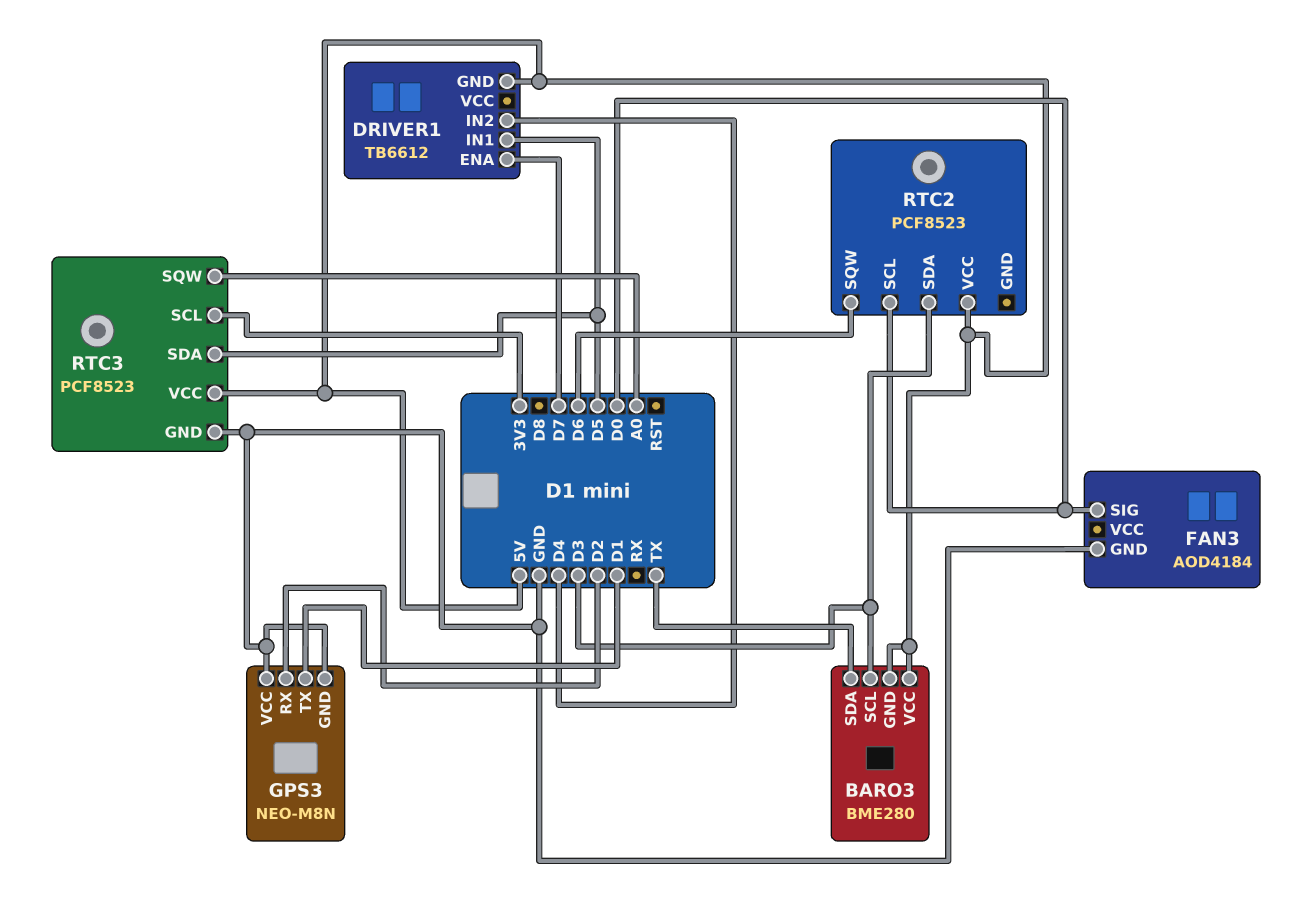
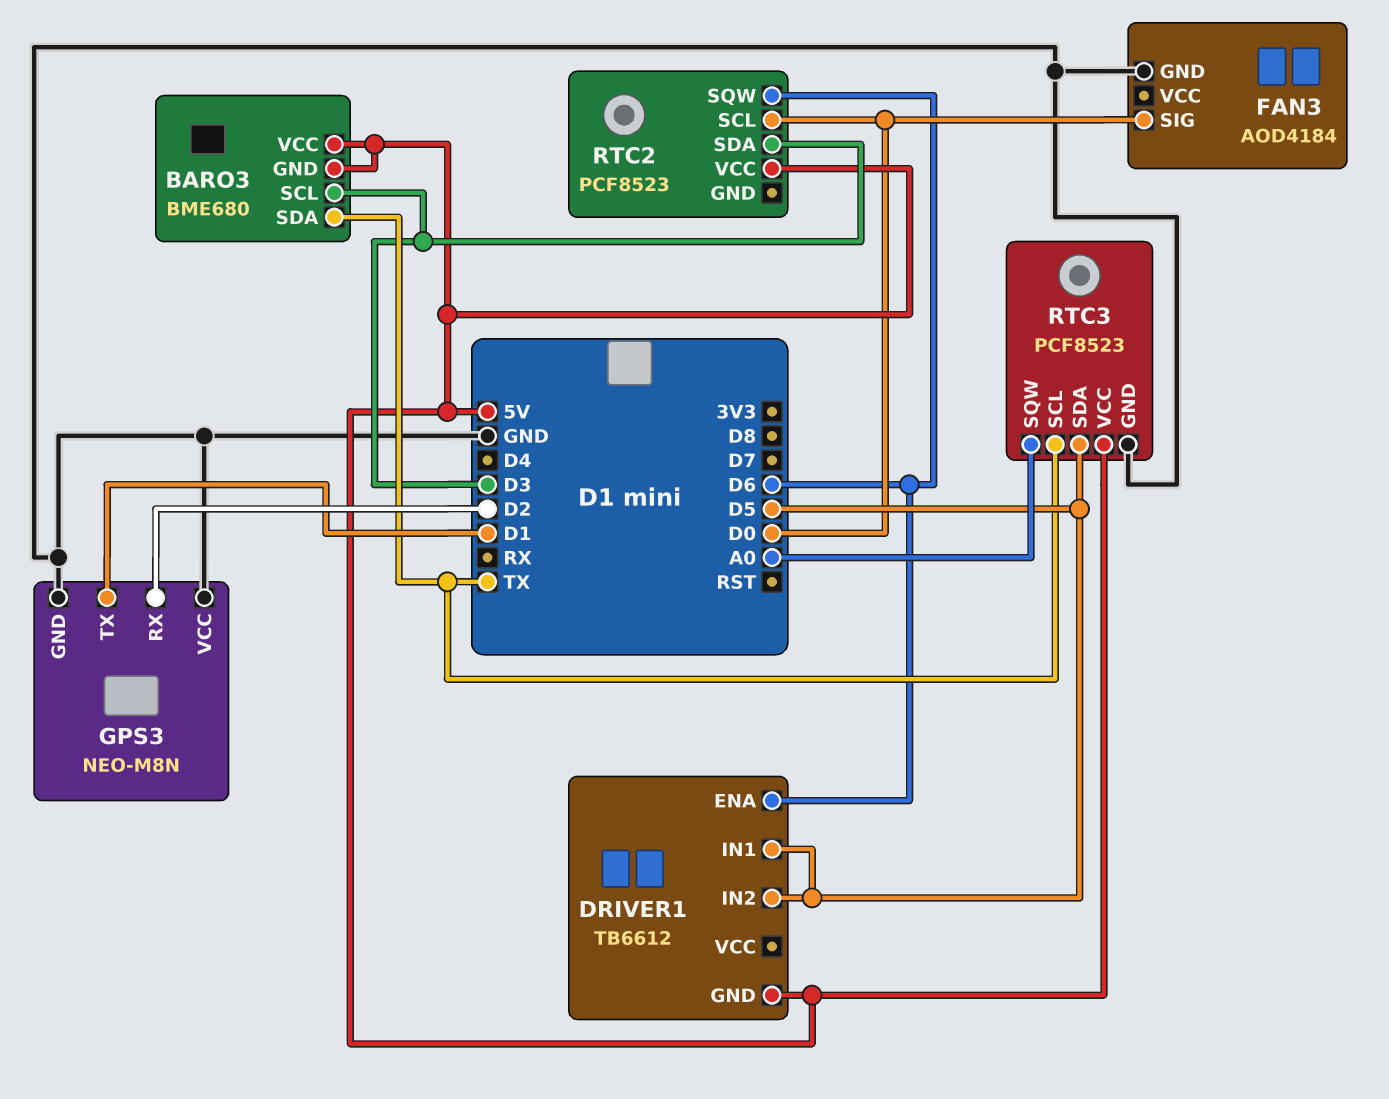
BARO3: BME280 -> BME680
DRIVER1 pin ENA: D7 -> D6
DRIVER1 pin IN2: D4 -> D5
RTC3 pin SCL: 3V3 -> TX

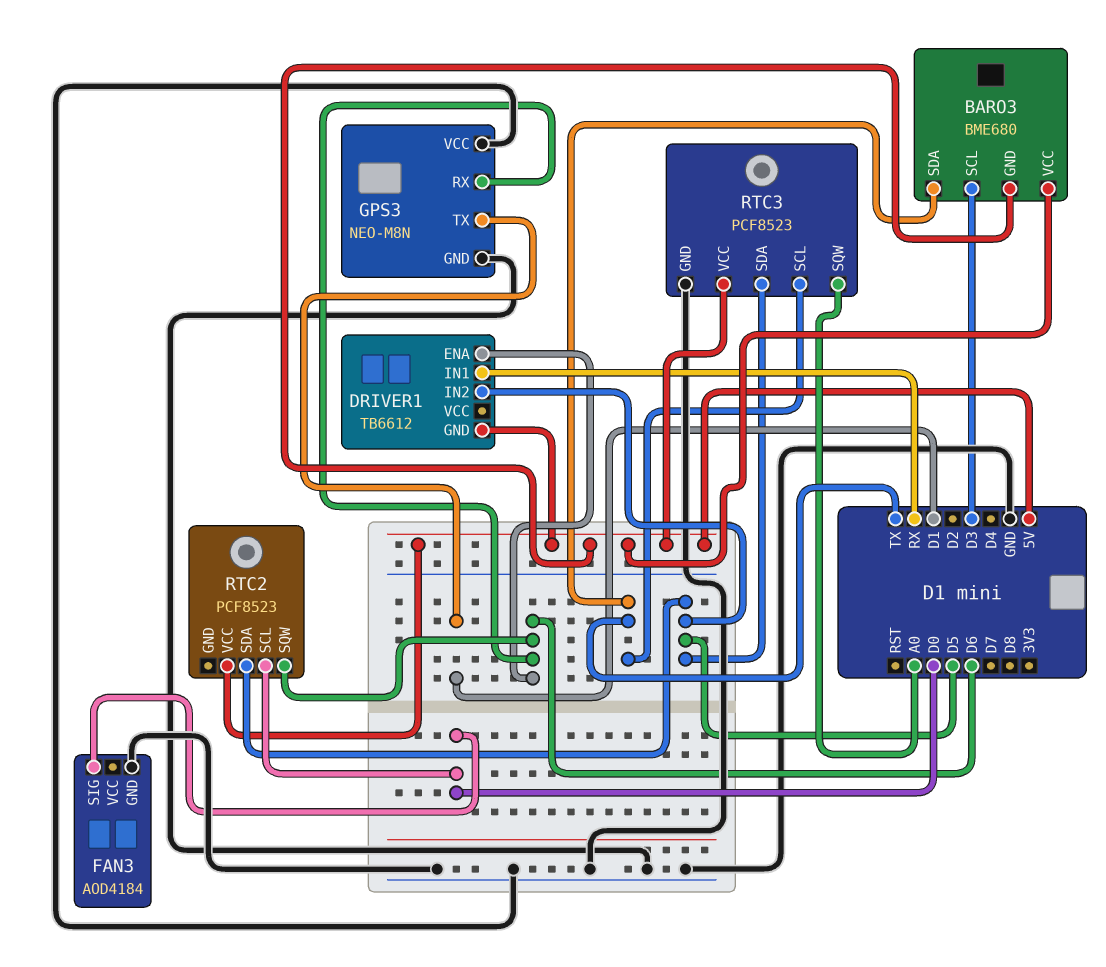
DRIVER1 pin IN1: D5 -> RX
GPS3 pin RX: D2 -> D6
RTC2 pin SDA: D3 -> D5

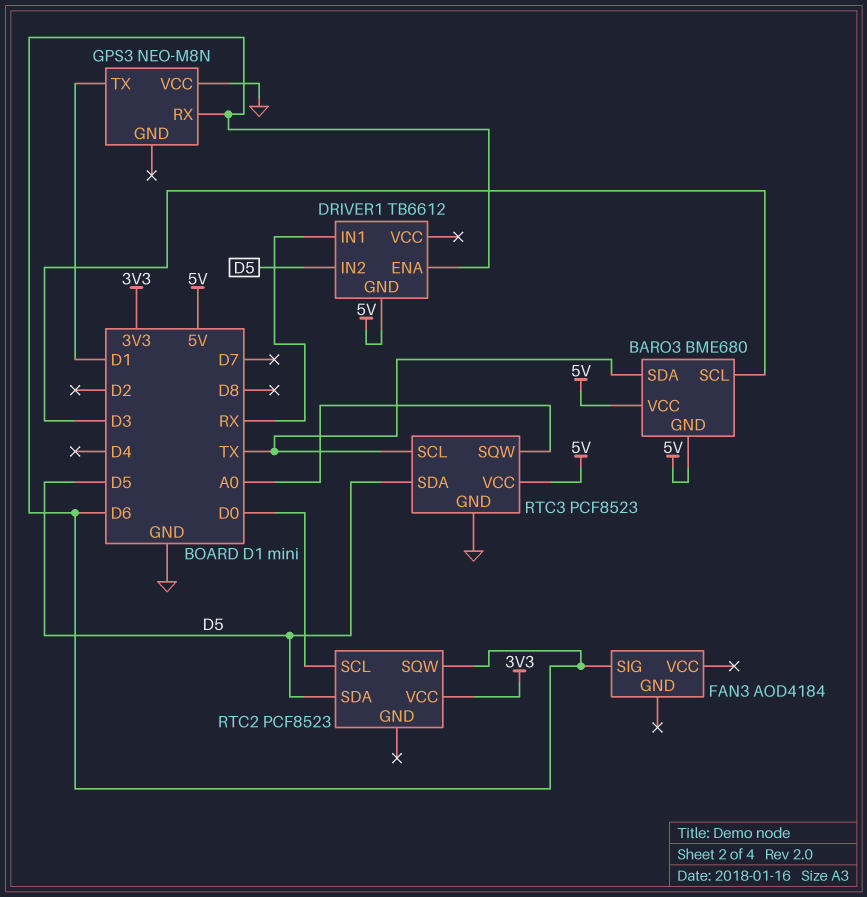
FAN3 pin GND: GND -> none
FAN3 pin SIG: D0 -> D6
GPS3 pin GND: GND -> none
RTC2 pin VCC: 5V -> 3V3

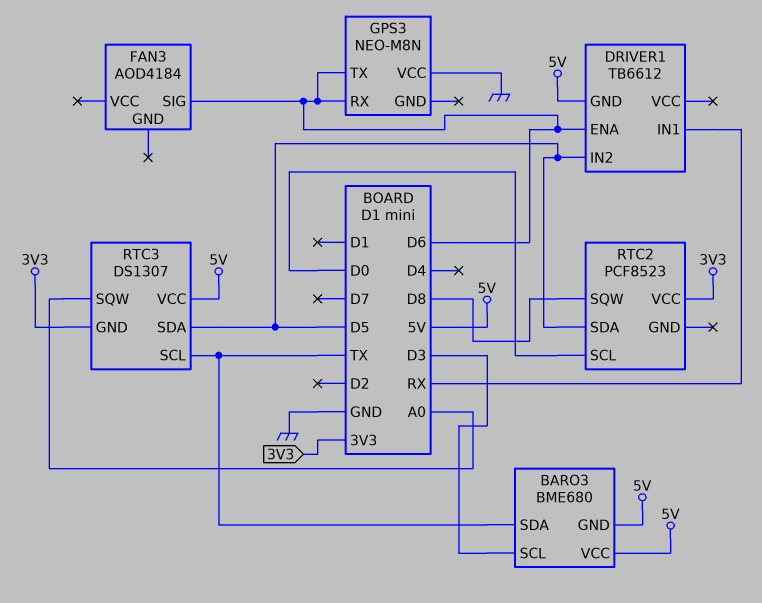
GPS3 pin TX: D1 -> D6
RTC2 pin SQW: D6 -> D8
RTC3: PCF8523 -> DS1307
RTC3 pin GND: GND -> 3V3

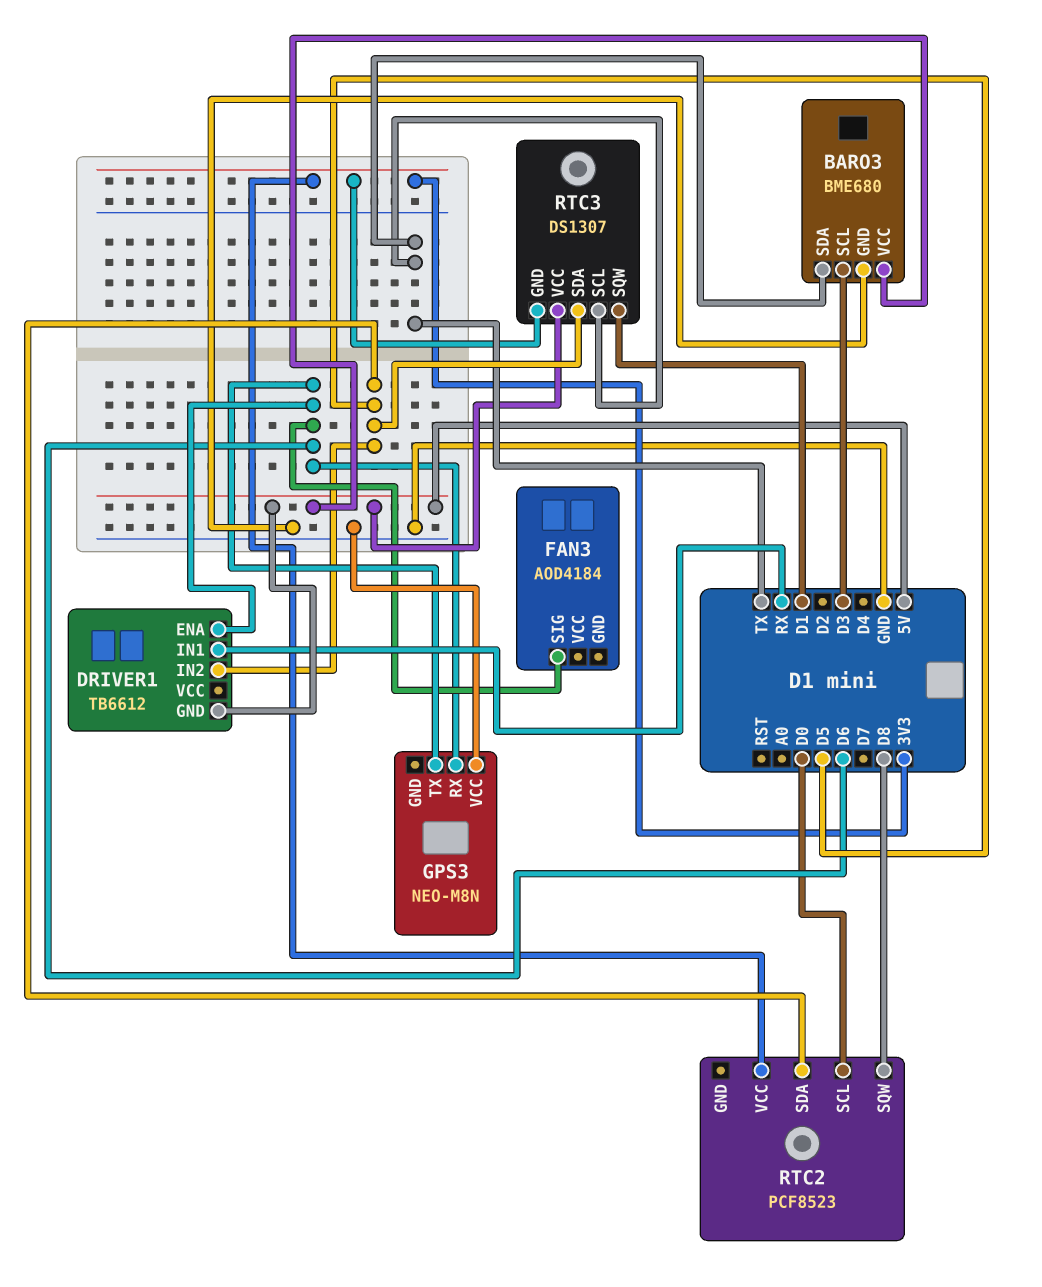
BARO3 pin GND: 5V -> GND
RTC3 pin SQW: A0 -> D1

